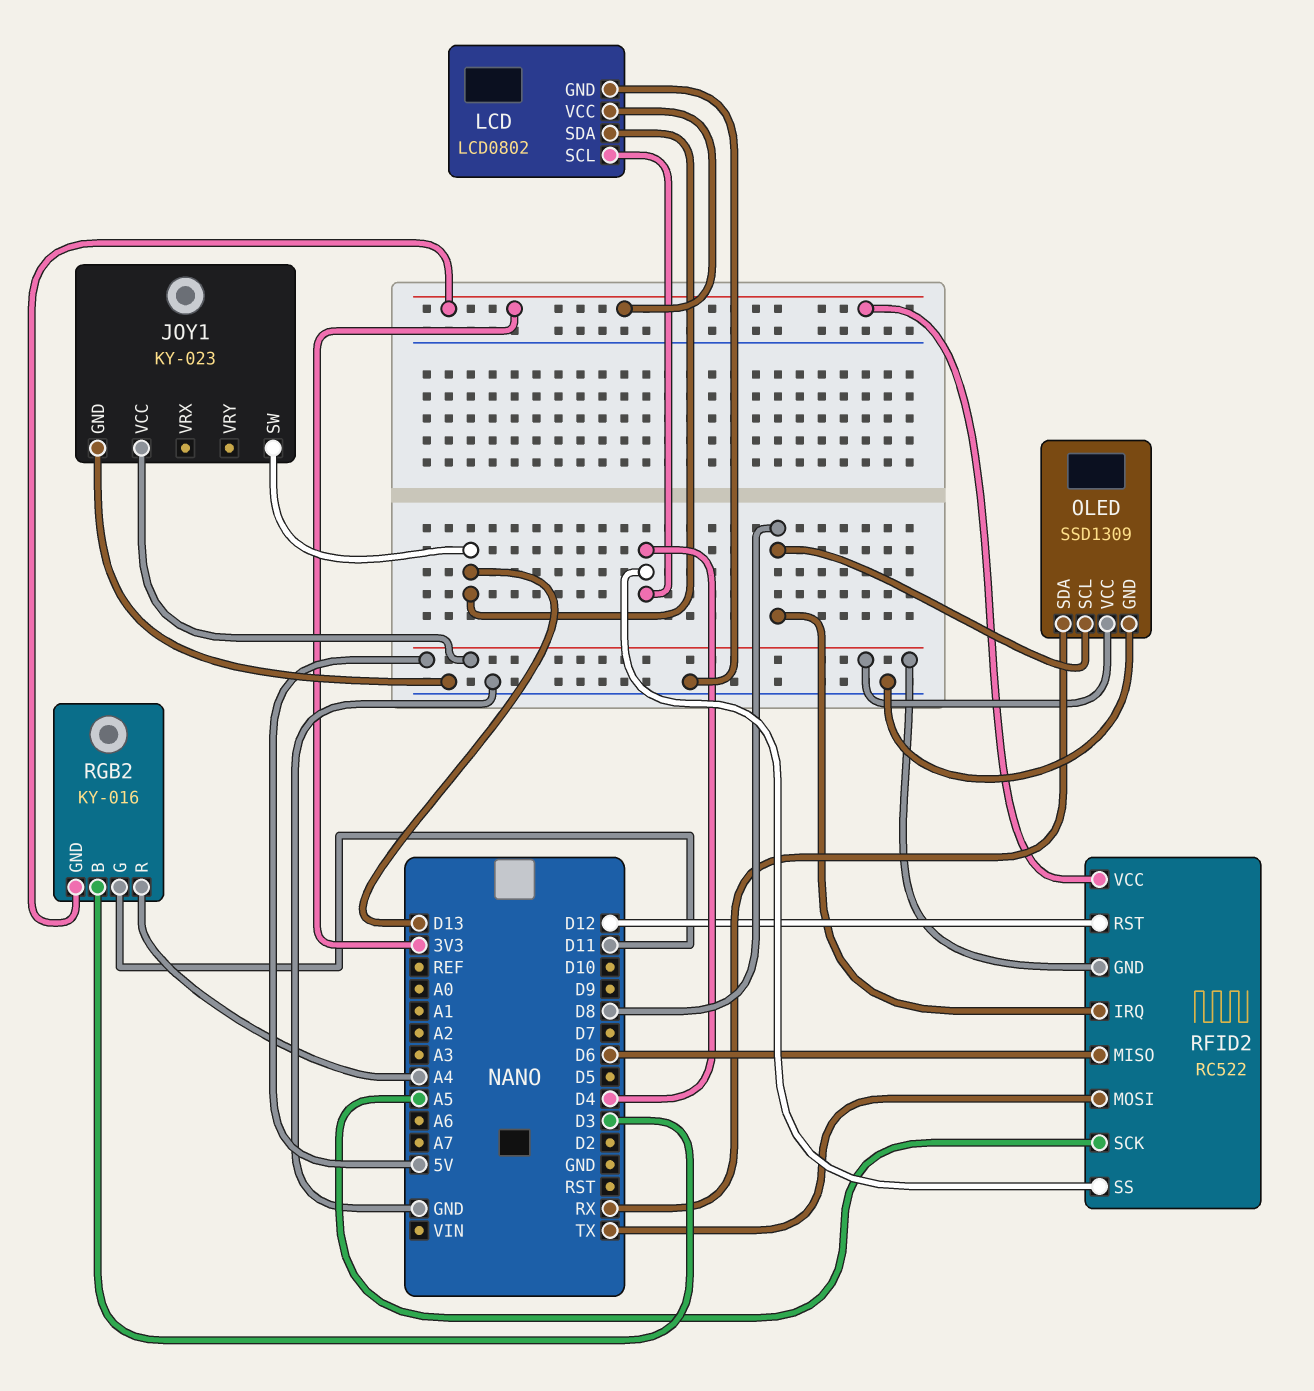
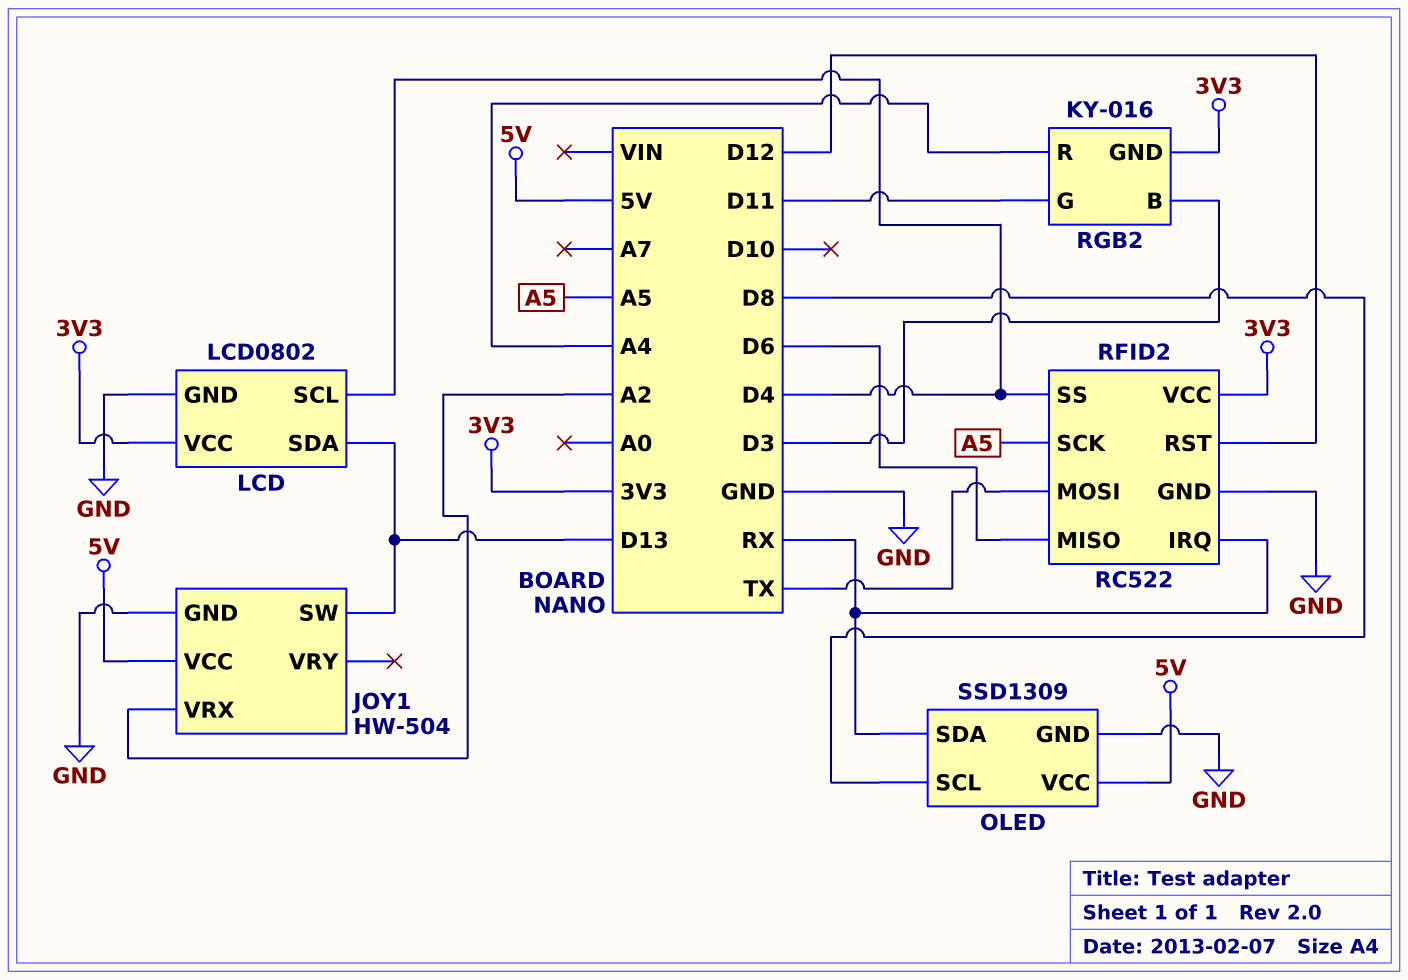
JOY1: KY-023 -> HW-504
JOY1 pin VRX: none -> A2
RFID2 pin GND: 5V -> GND
RFID2 pin IRQ: D8 -> RX

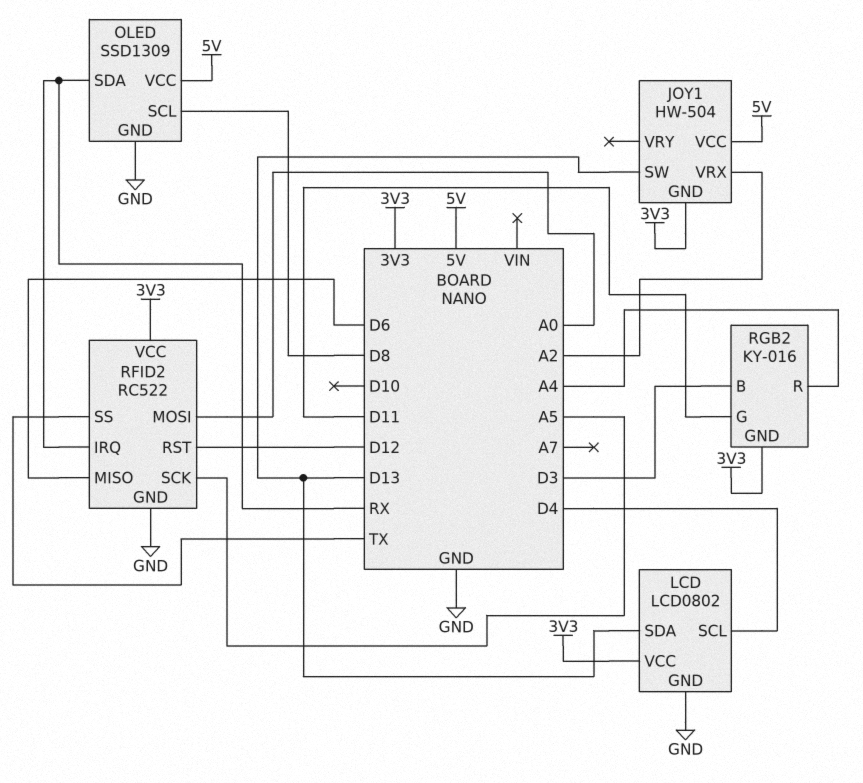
JOY1 pin GND: GND -> 3V3
RFID2 pin MOSI: TX -> A0
RFID2 pin SS: D4 -> TX

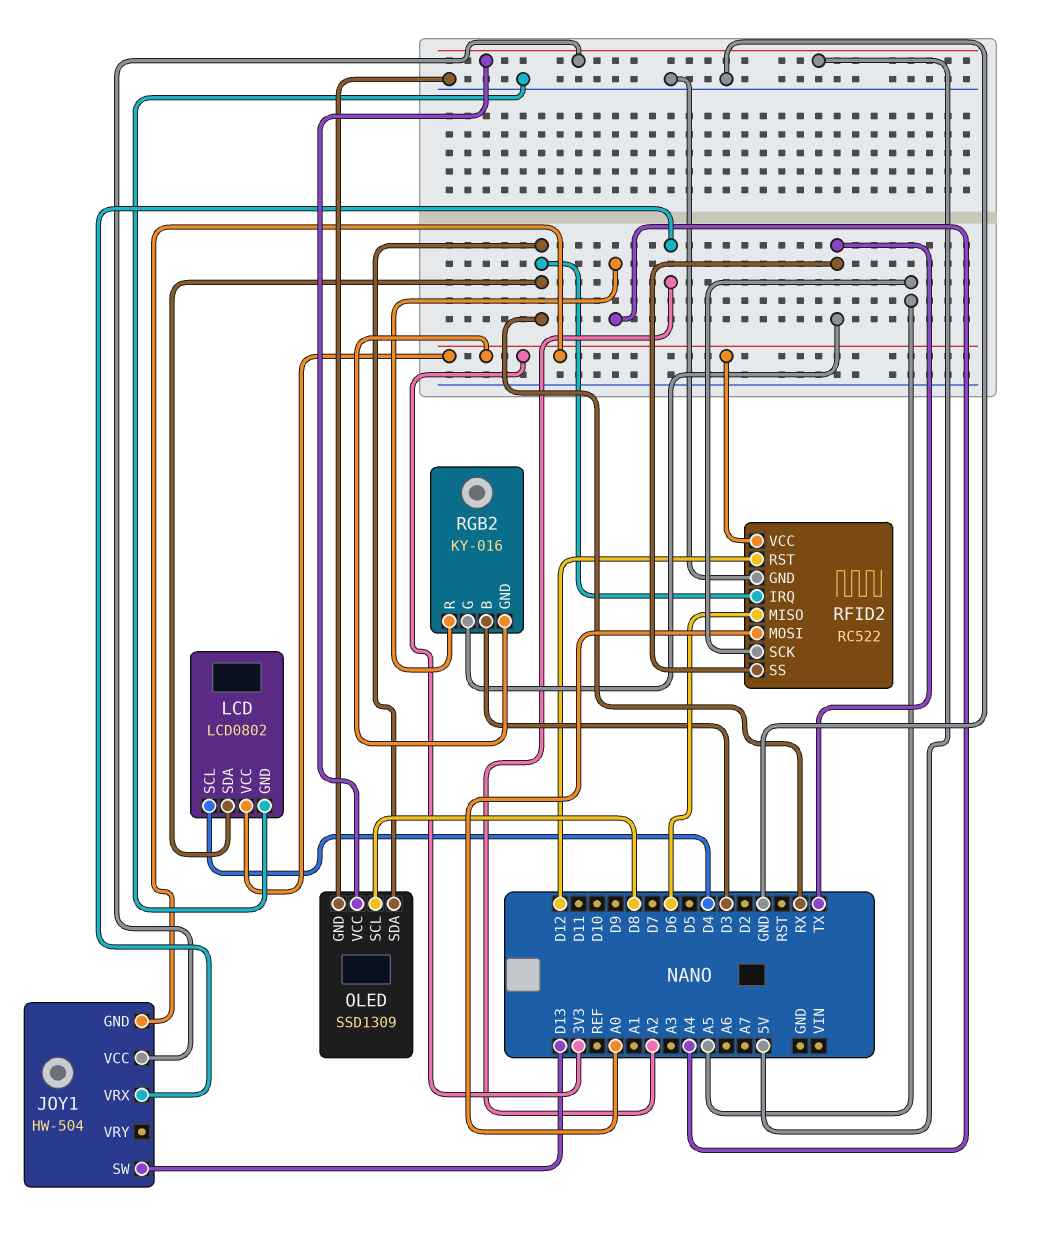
LCD pin SDA: D13 -> RX
RGB2 pin G: D11 -> TX

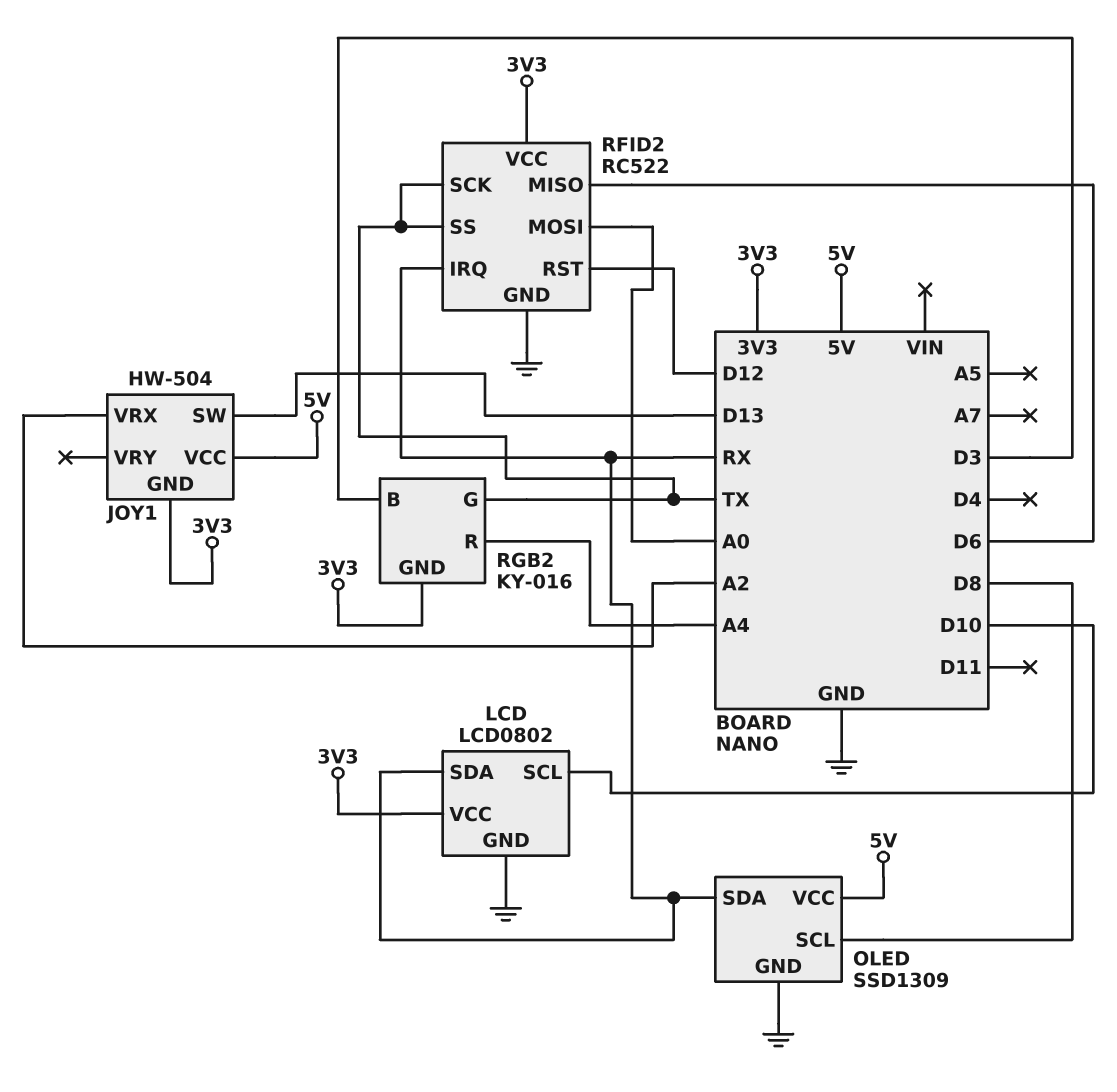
LCD pin SCL: D4 -> D10
RFID2 pin SCK: A5 -> TX

